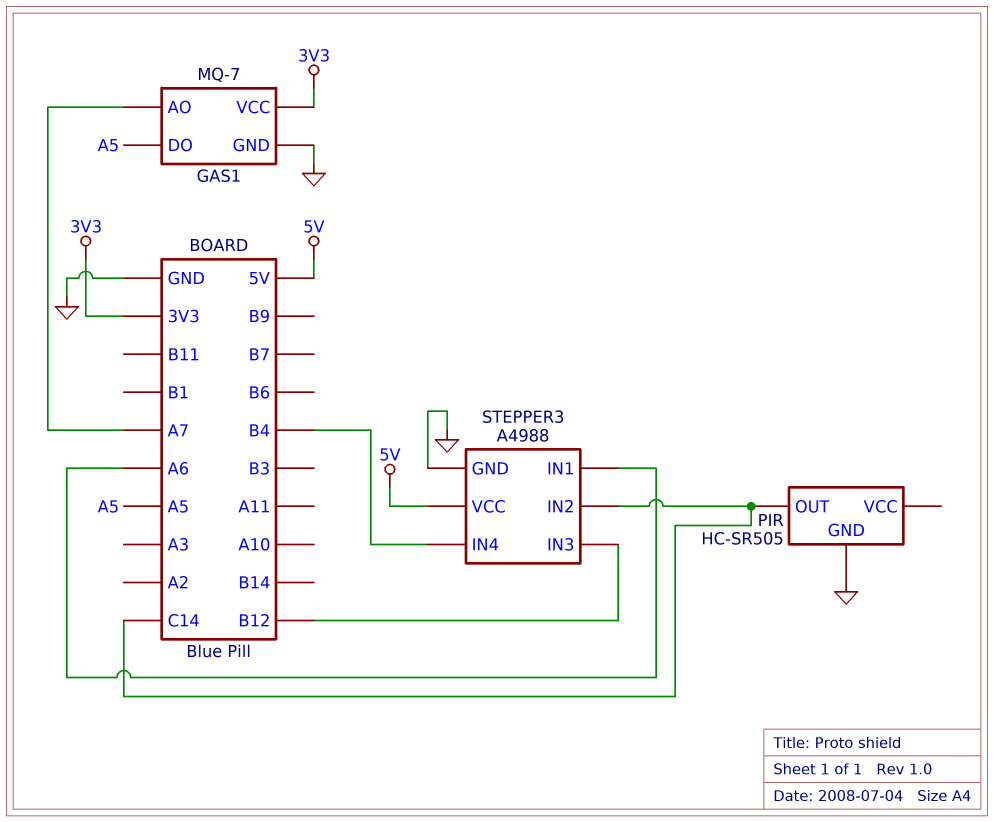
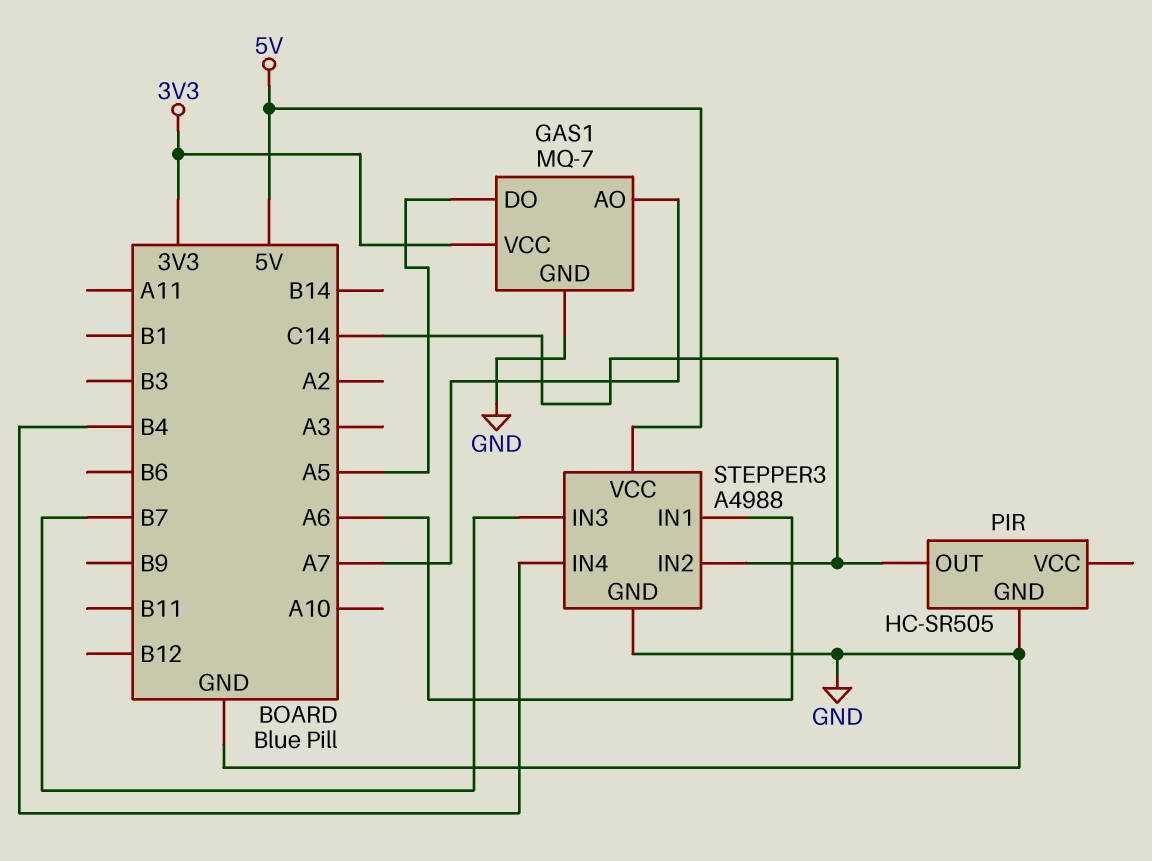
STEPPER3 pin IN3: B12 -> B7

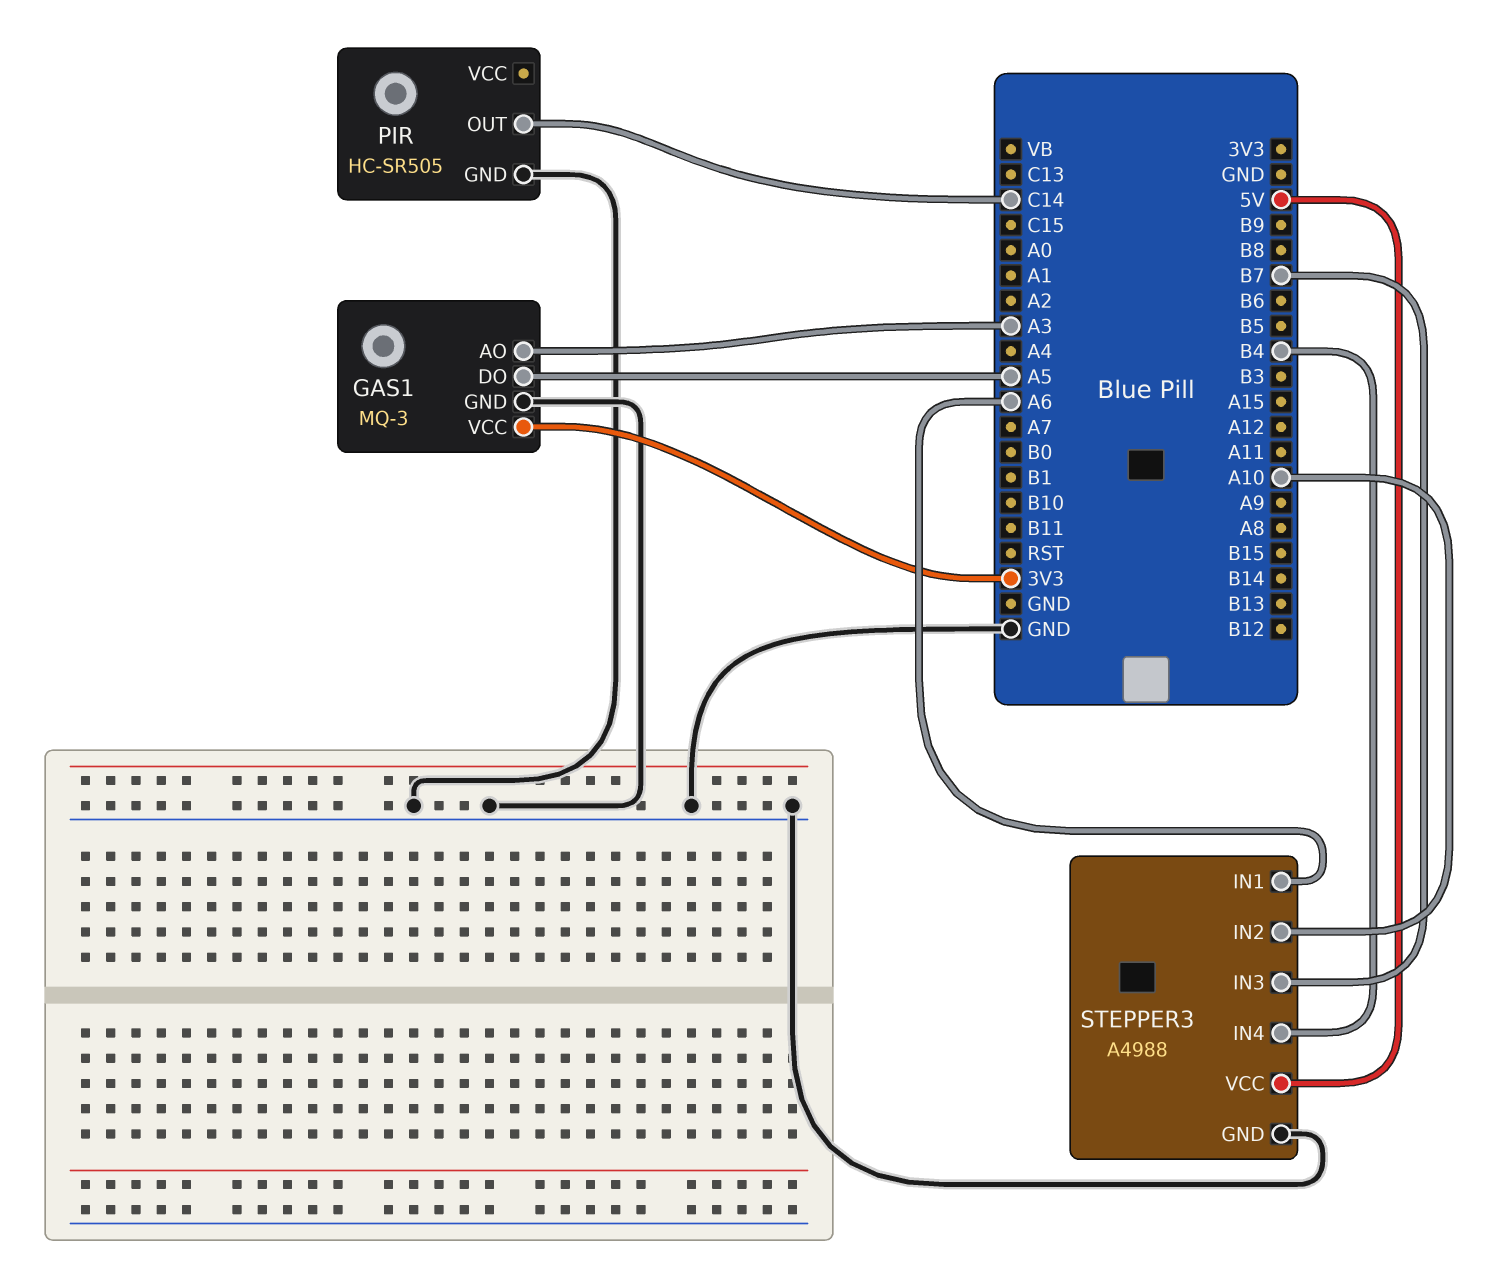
GAS1: MQ-7 -> MQ-3
GAS1 pin AO: A7 -> A3
STEPPER3 pin IN2: C14 -> A10

